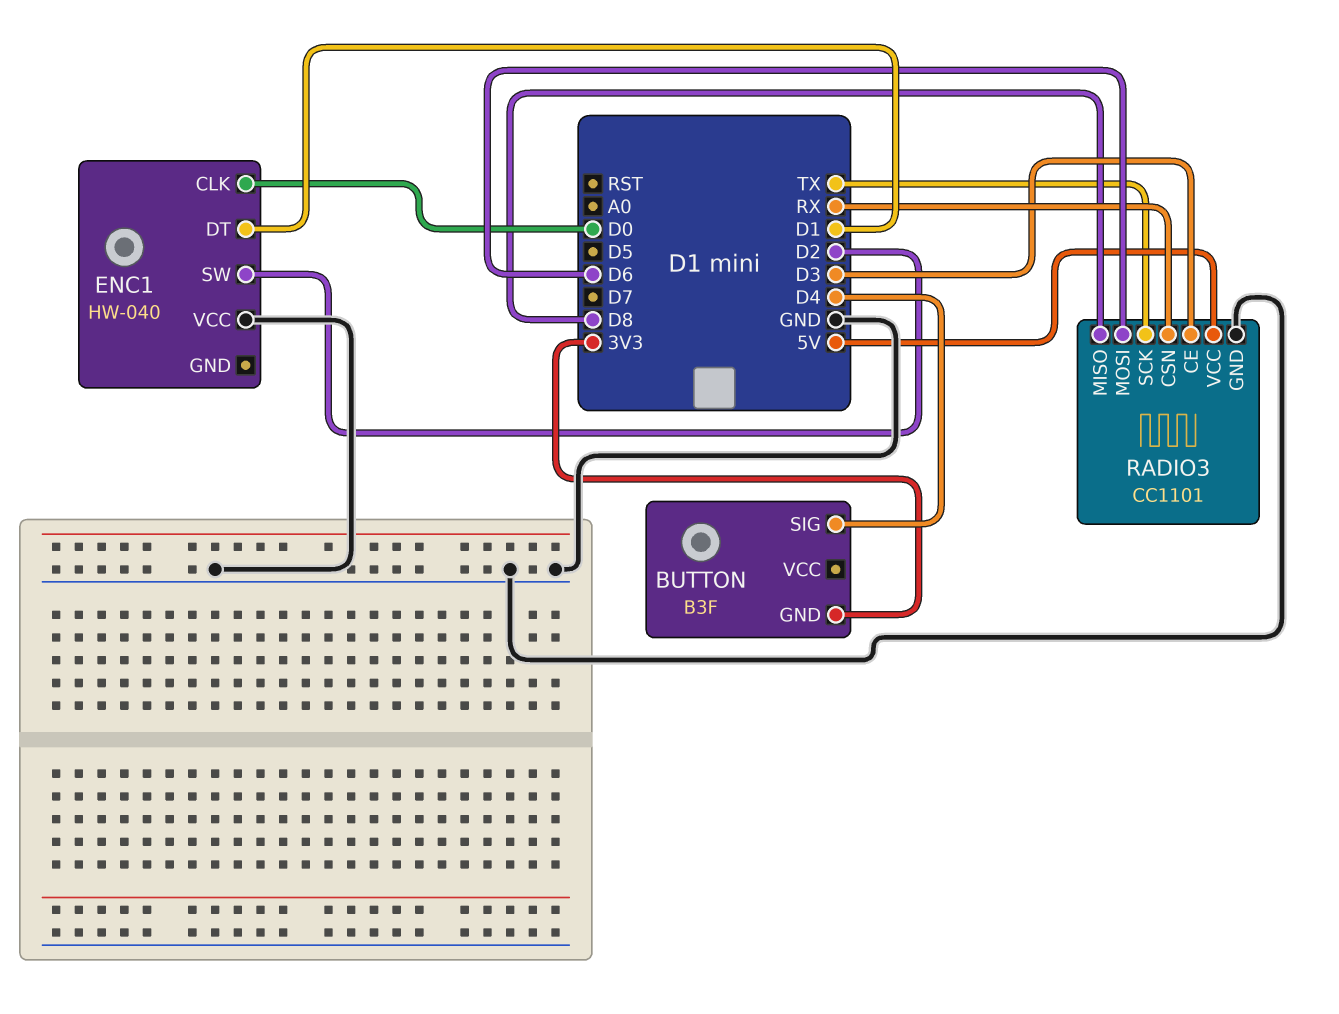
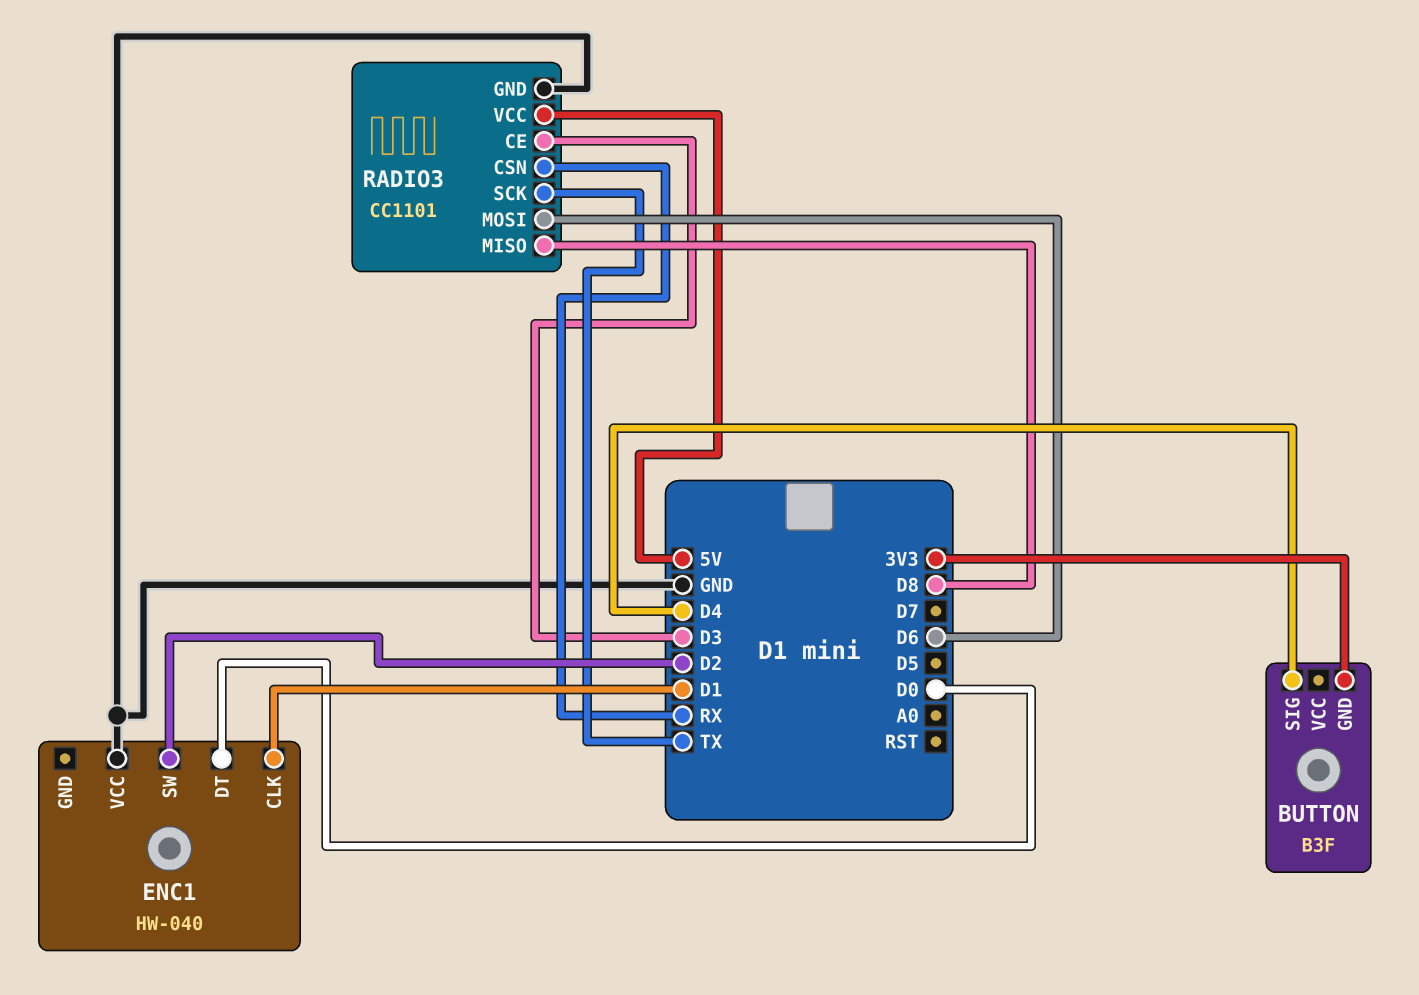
ENC1 pin CLK: D0 -> D1
ENC1 pin DT: D1 -> D0

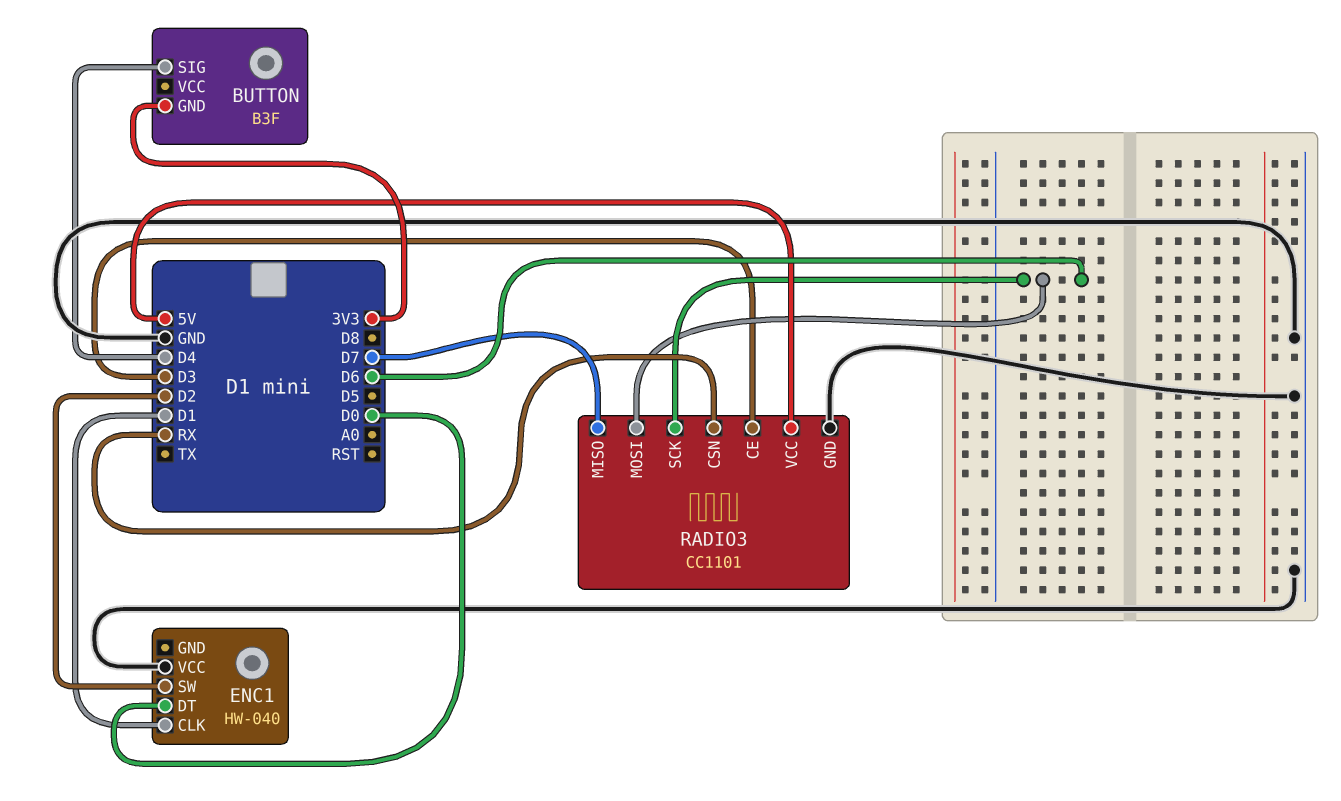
RADIO3 pin MISO: D8 -> D7
RADIO3 pin SCK: TX -> D6

